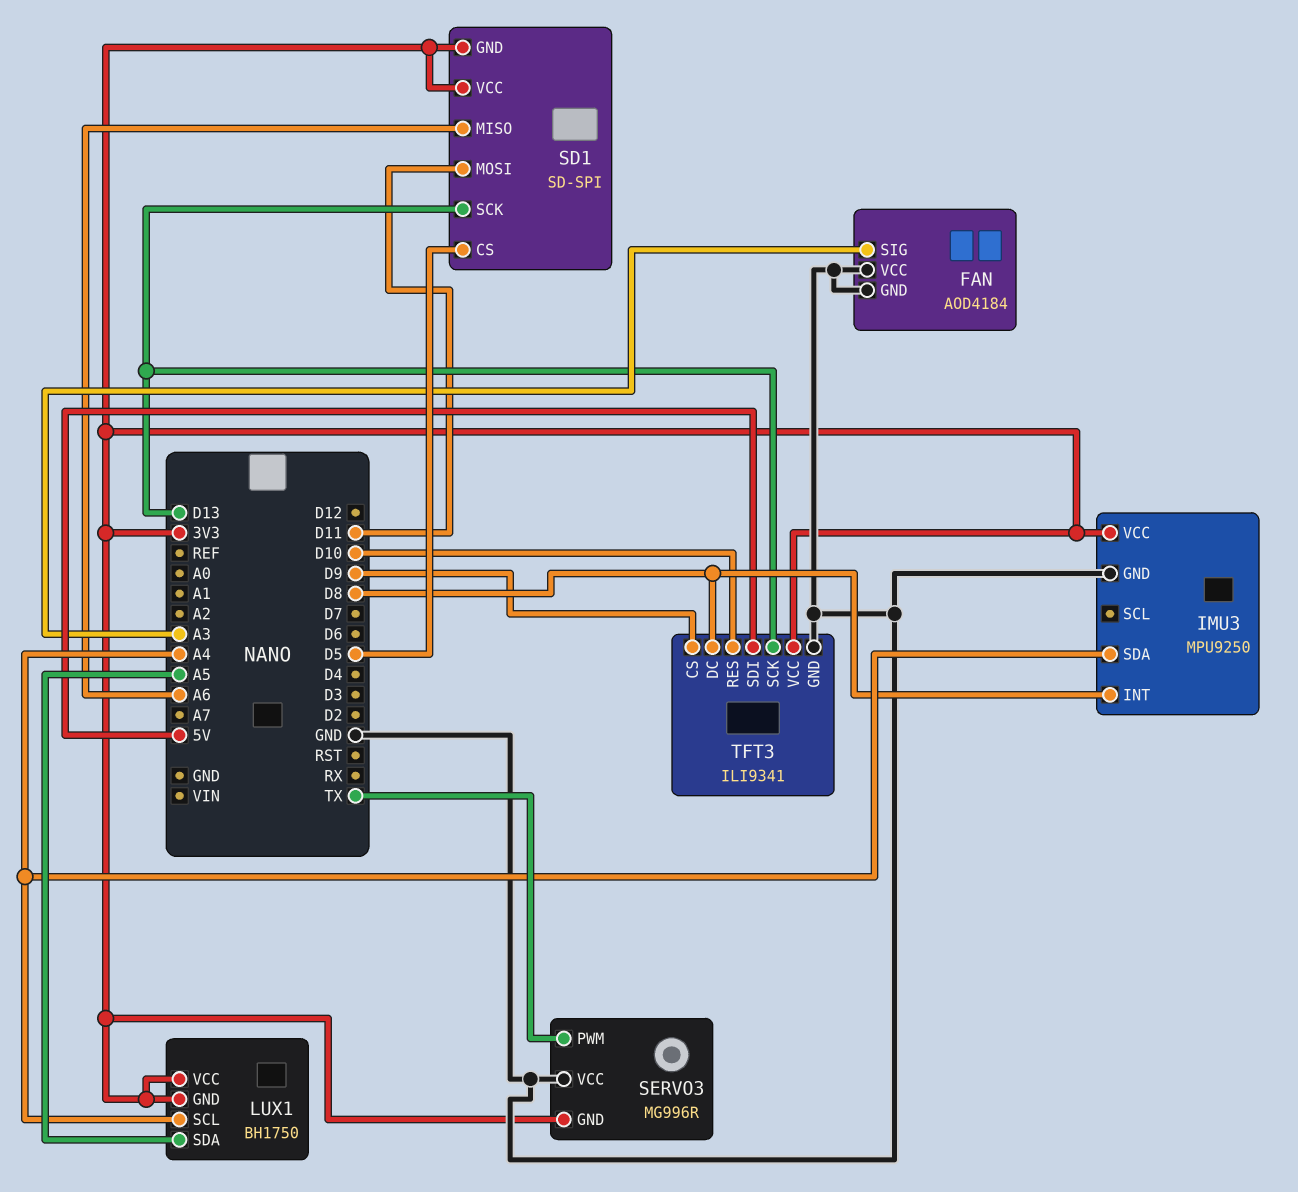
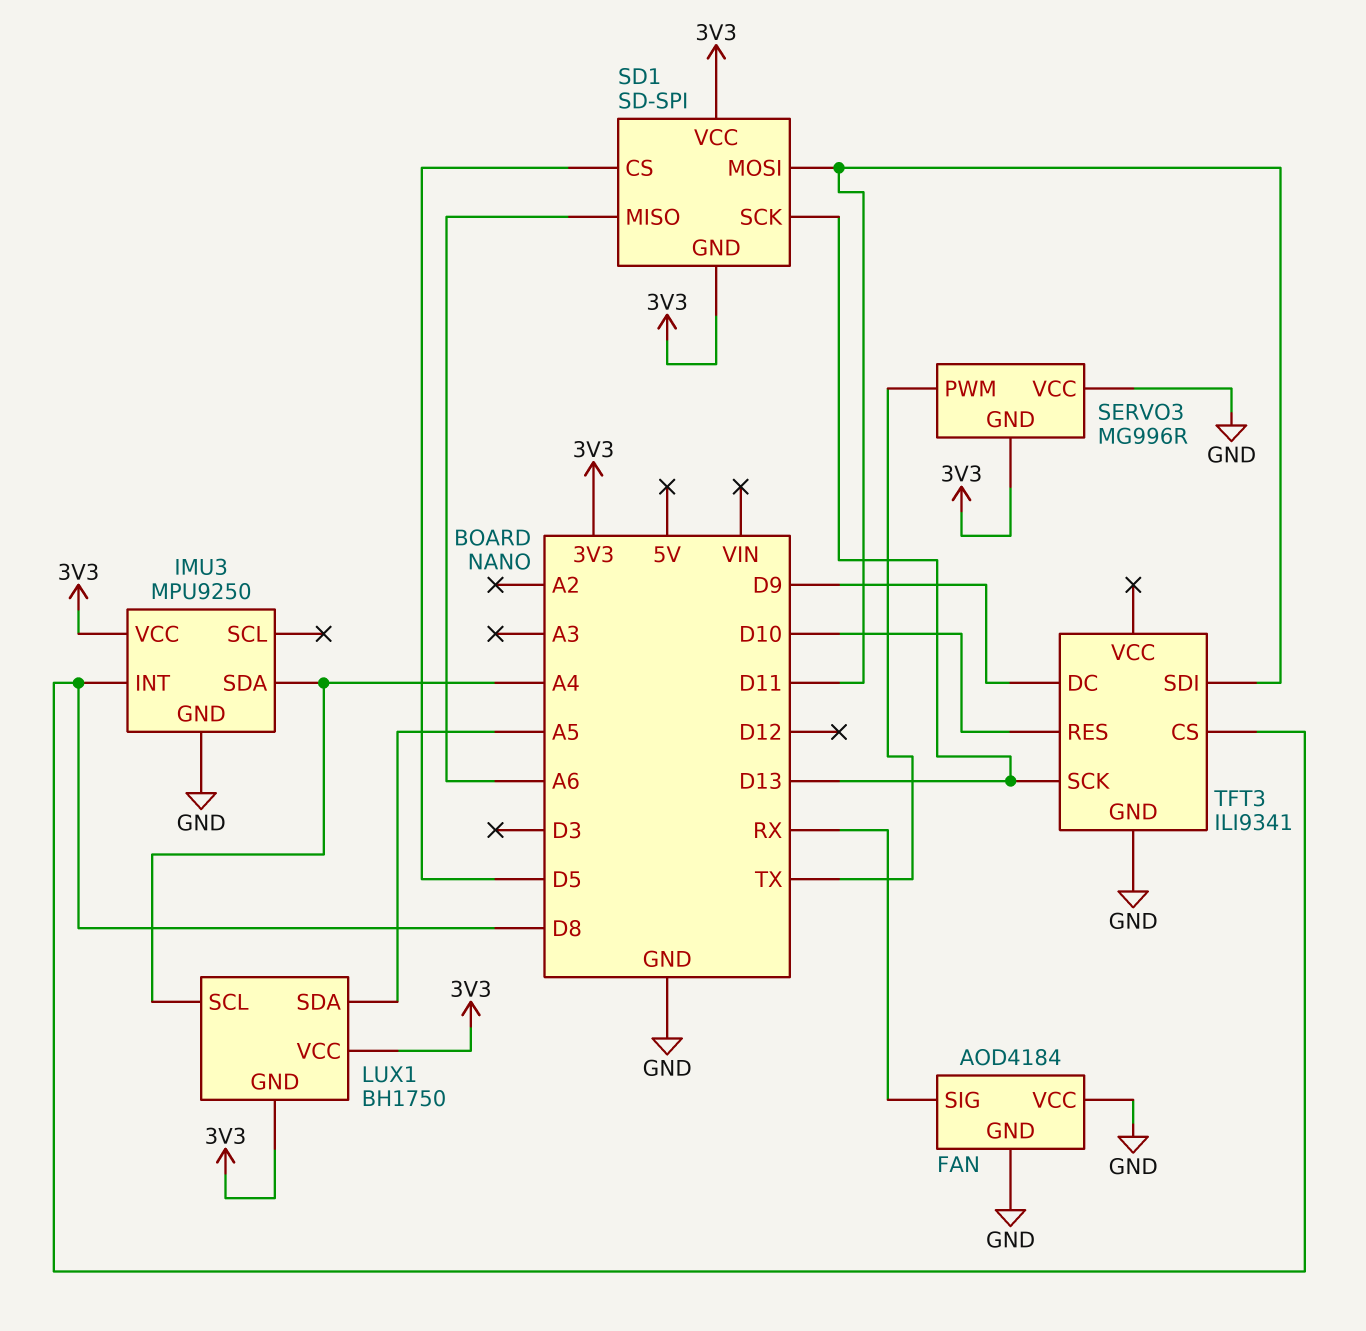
FAN pin SIG: A3 -> RX
TFT3 pin CS: D9 -> D8
TFT3 pin DC: D8 -> D9
TFT3 pin SDI: 5V -> D11
TFT3 pin VCC: 3V3 -> none

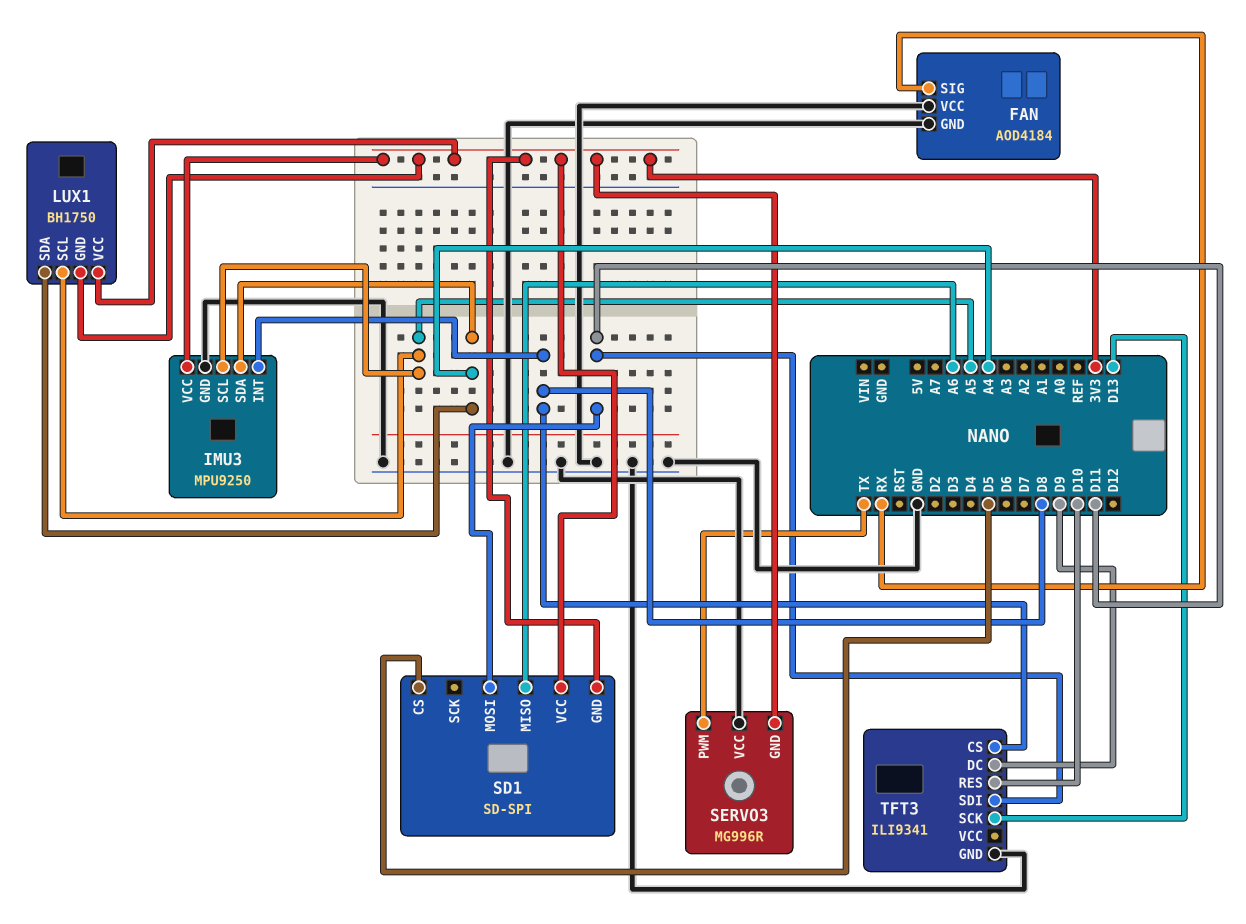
IMU3 pin SCL: none -> A5
LUX1 pin SCL: A4 -> A5
LUX1 pin SDA: A5 -> A4
SD1 pin SCK: D13 -> none

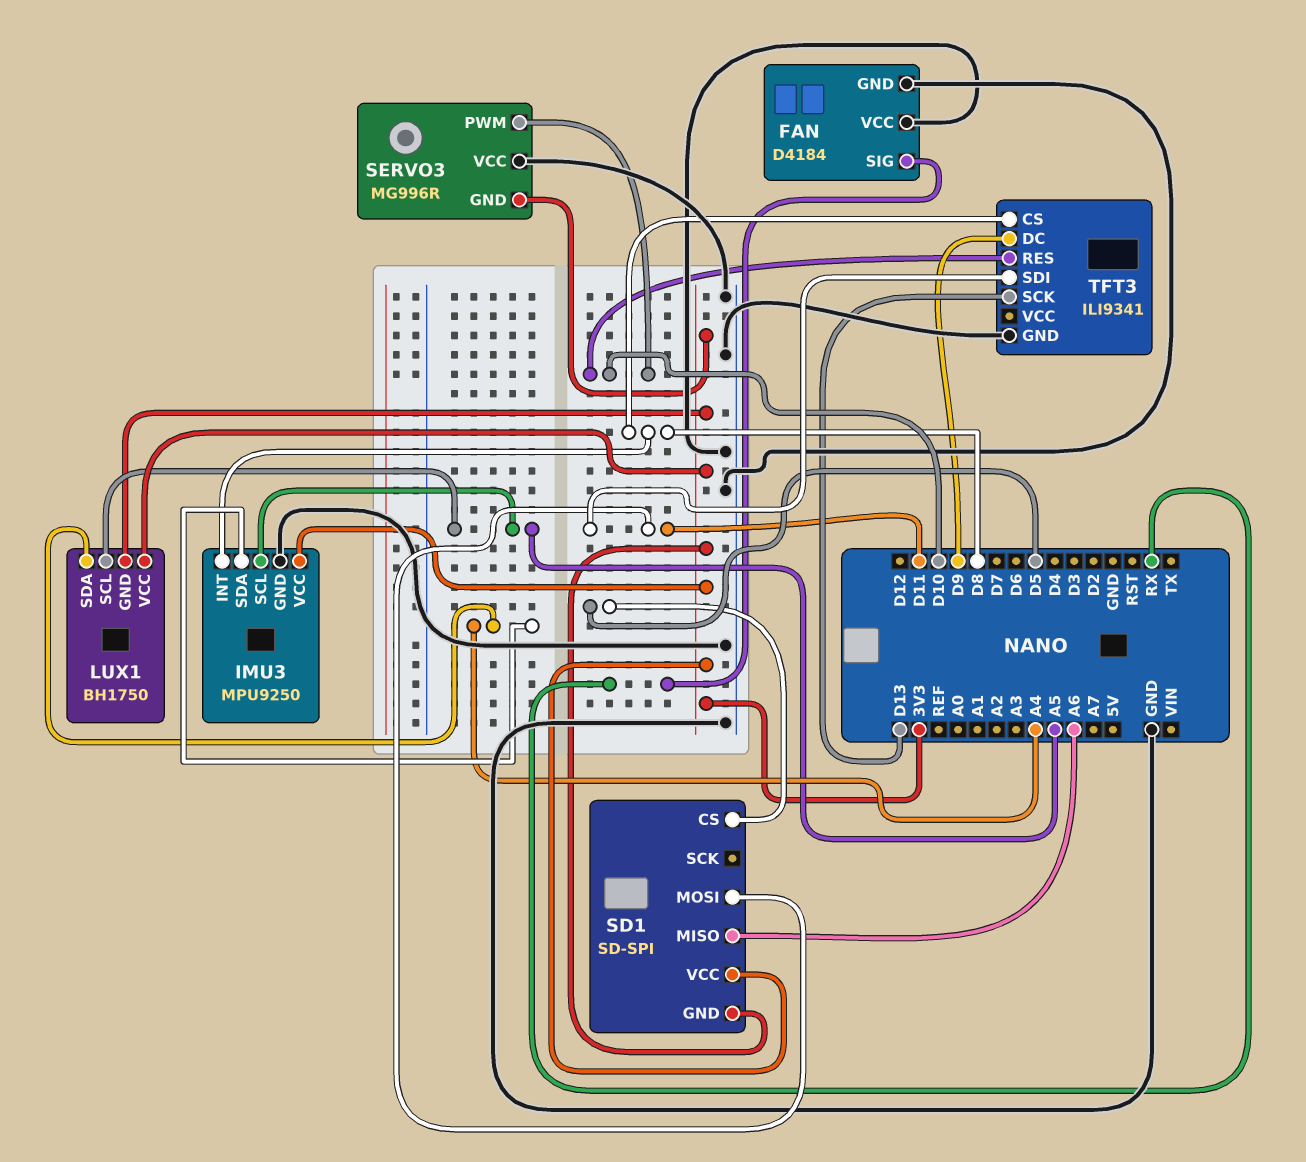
FAN: AOD4184 -> D4184
SERVO3 pin PWM: TX -> D10

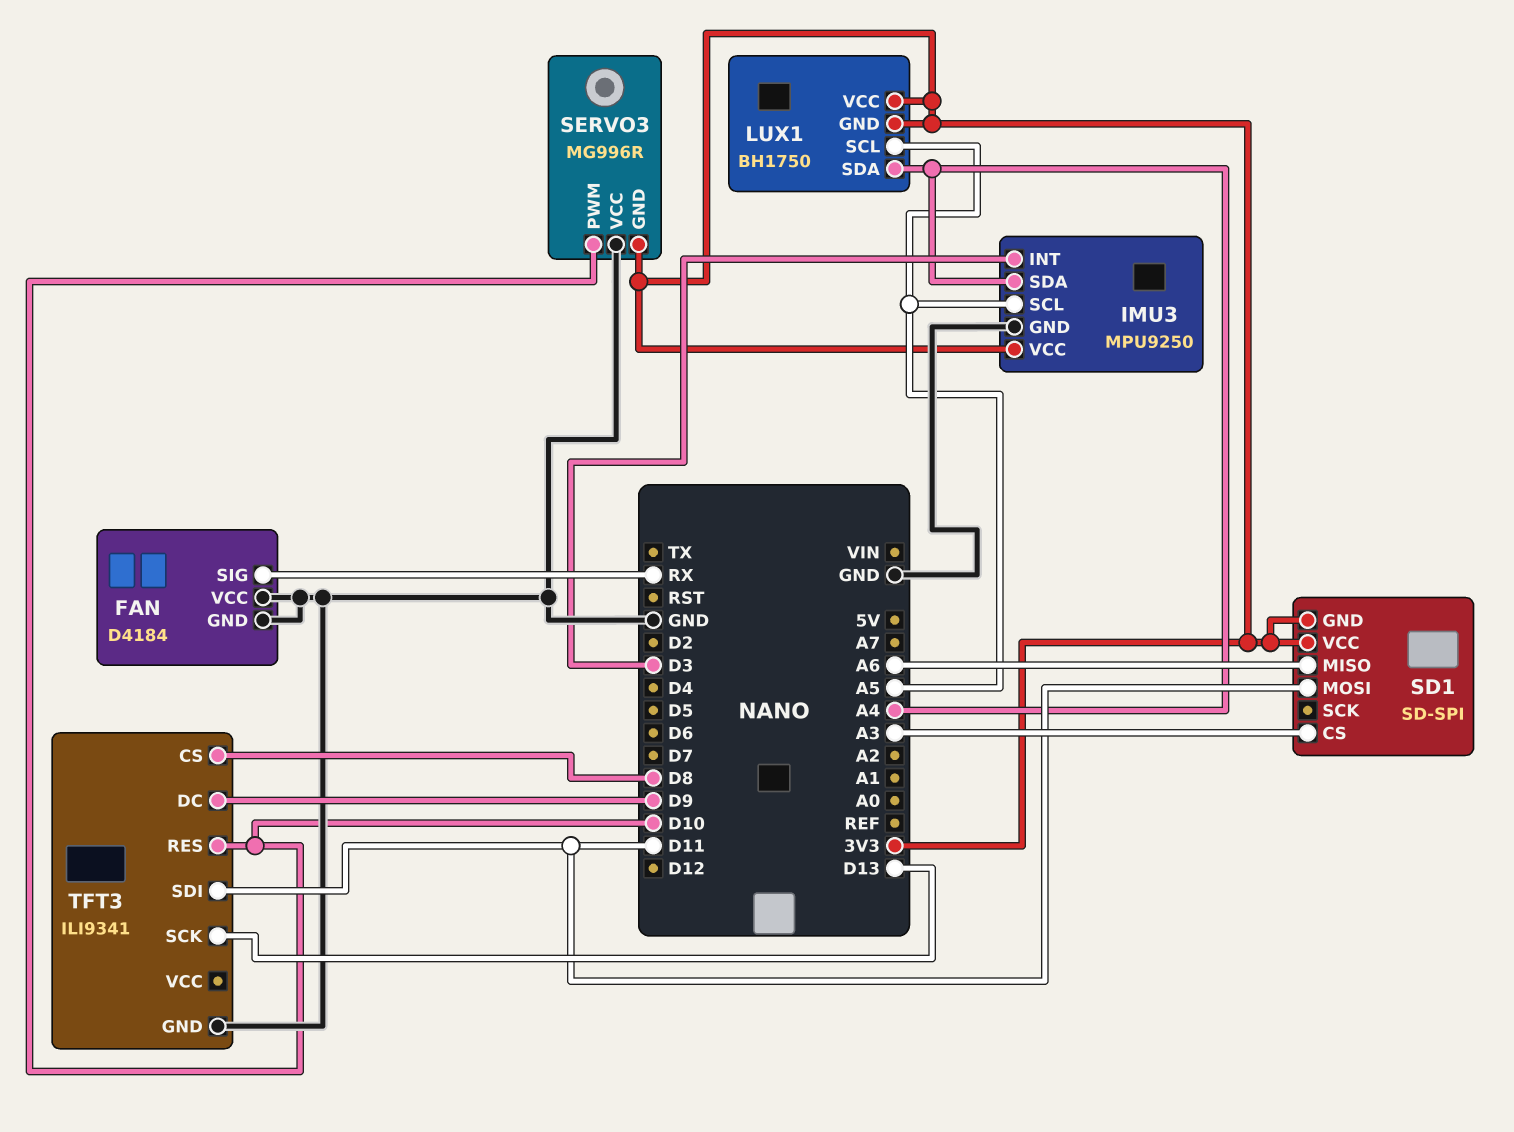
IMU3 pin INT: D8 -> D3
SD1 pin CS: D5 -> A3

